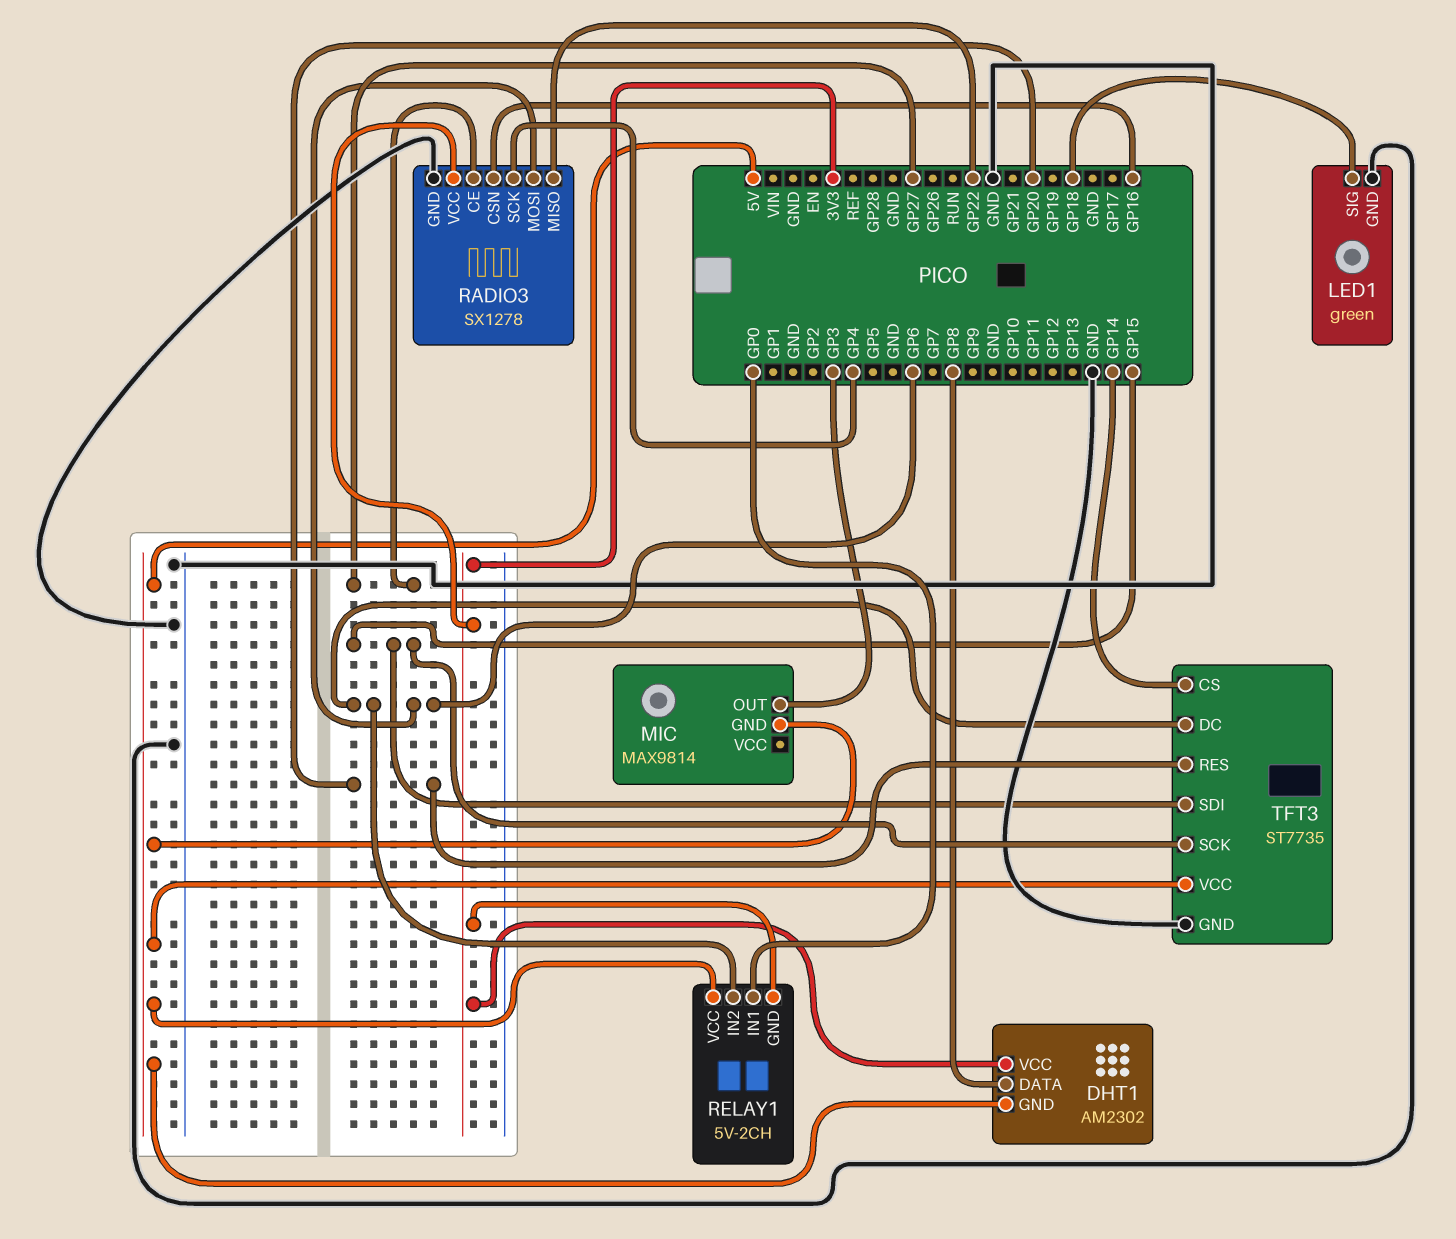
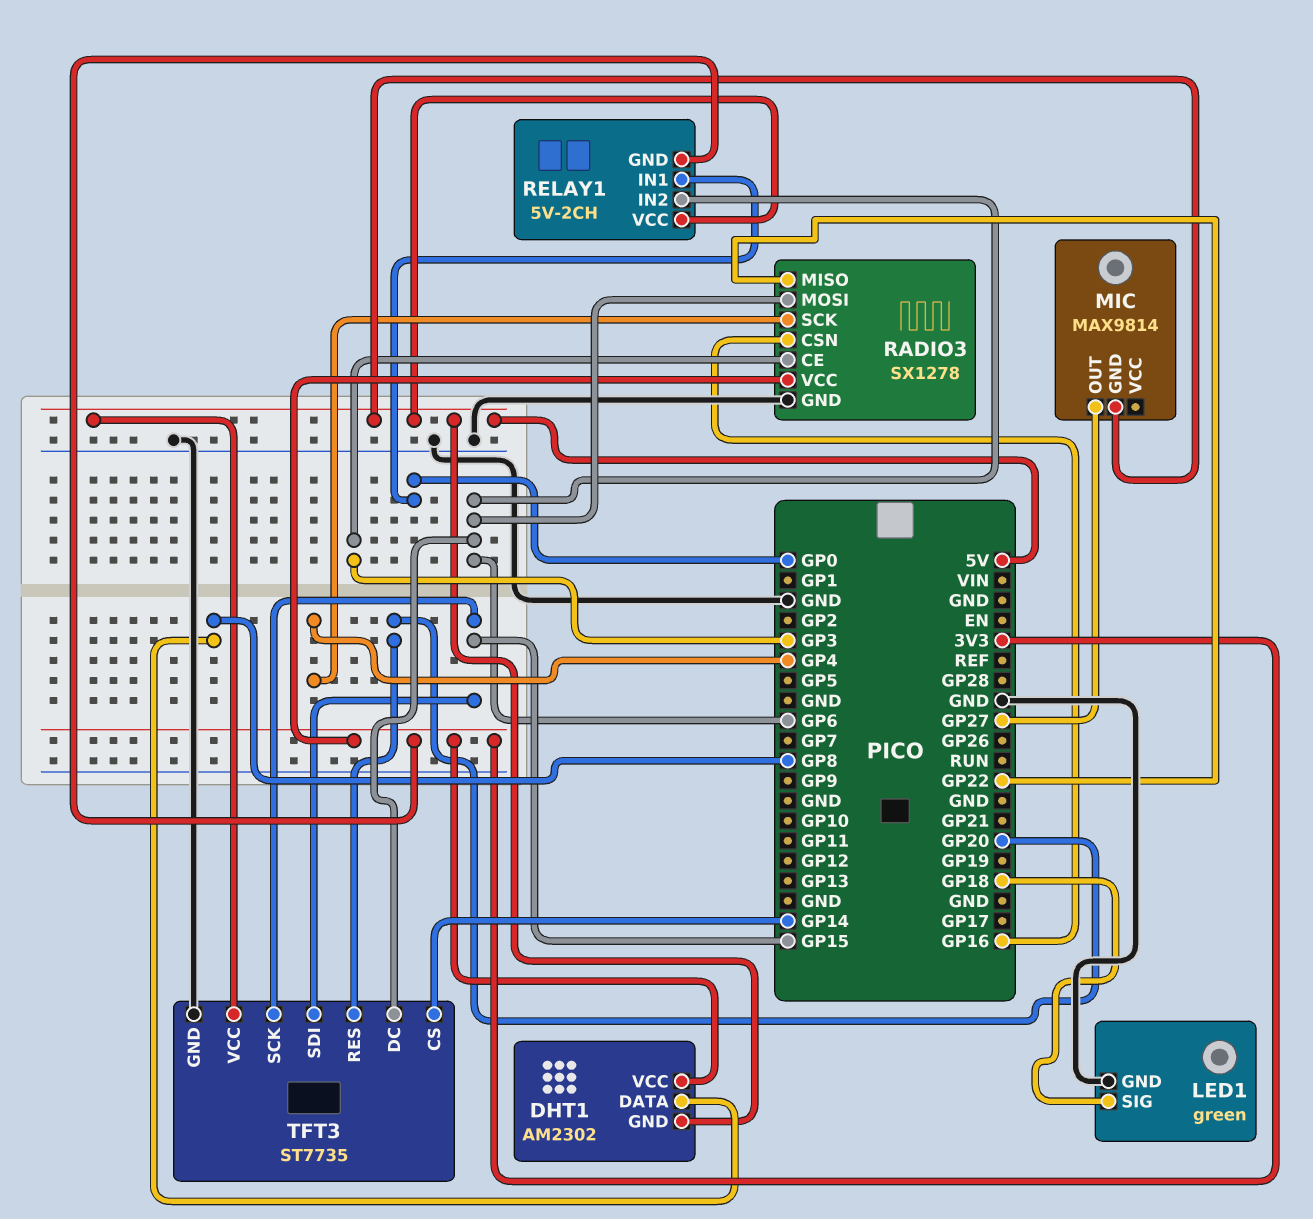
MIC pin OUT: GP3 -> GP27
RADIO3 pin CE: GP27 -> GP3

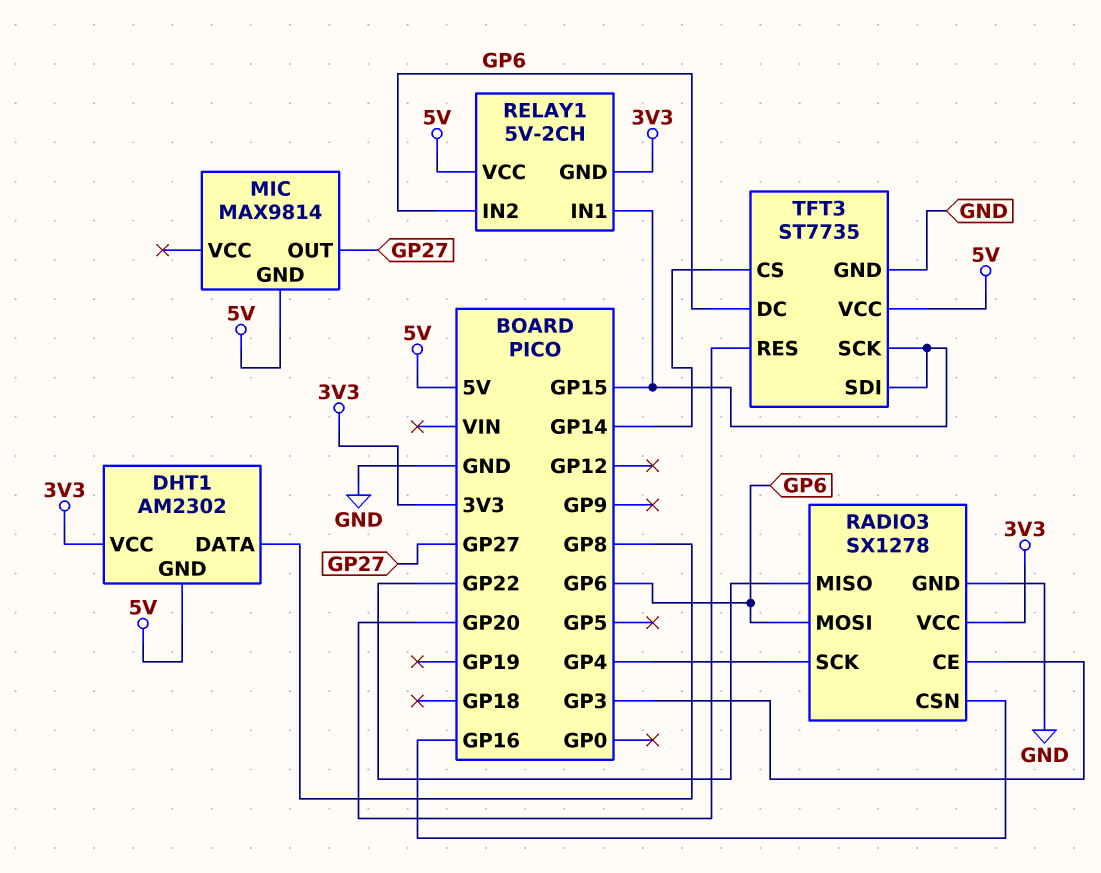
LED1: green -> none
LED1 pin GND: GND -> none
LED1 pin SIG: GP18 -> none
RELAY1 pin IN1: GP0 -> GP15

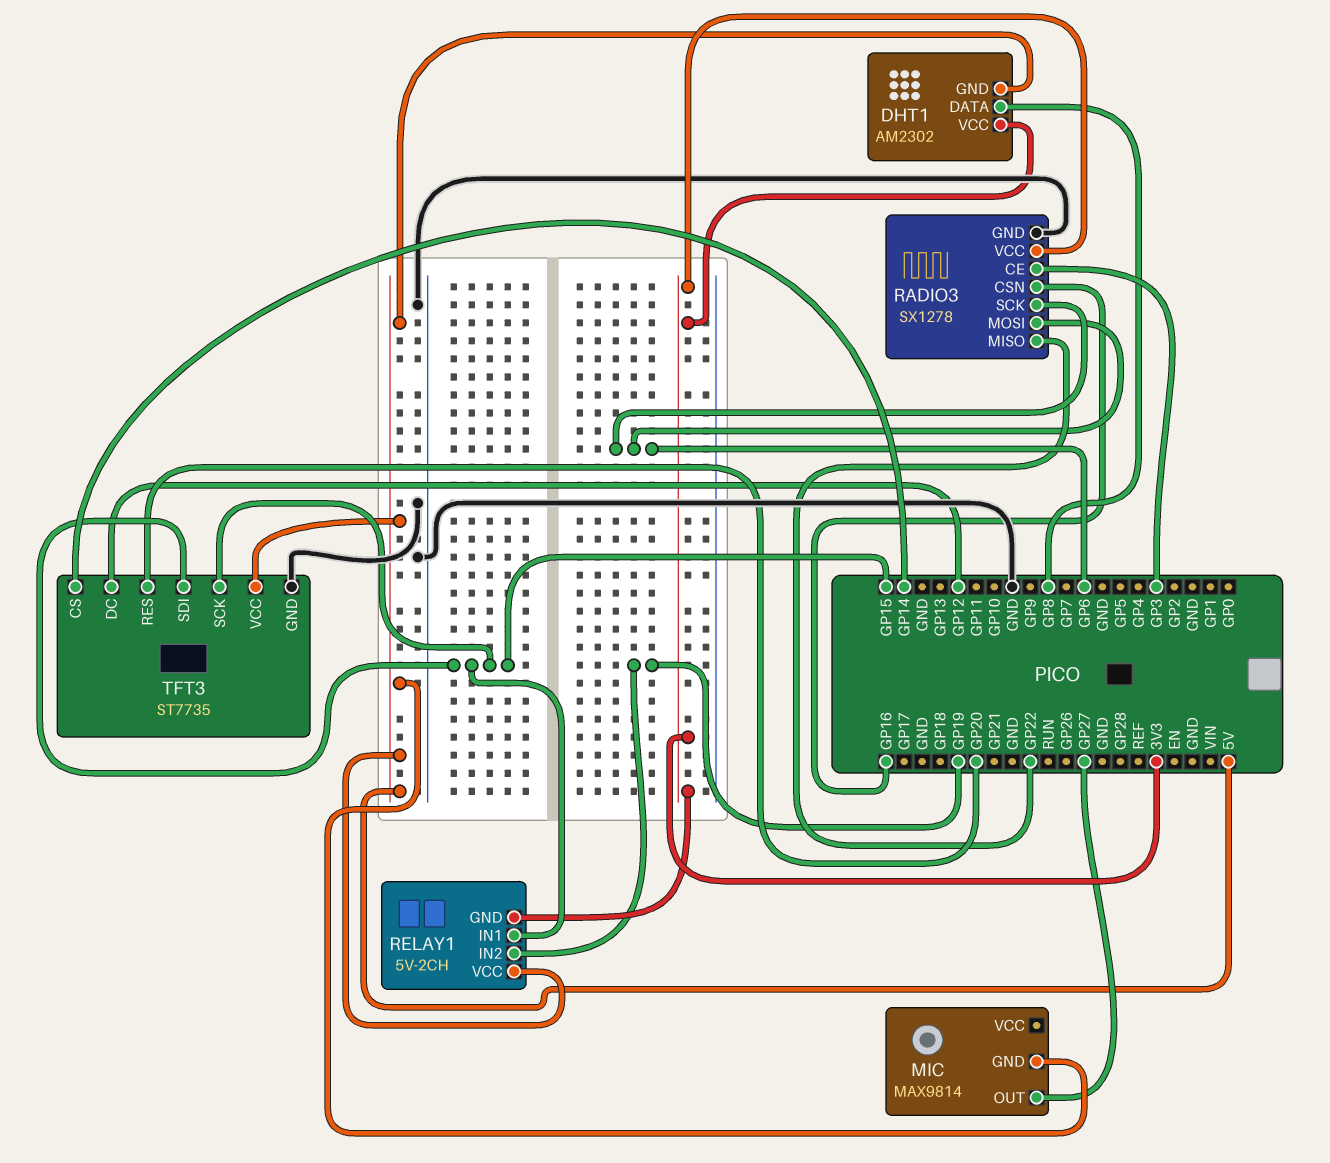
RADIO3 pin SCK: GP4 -> GP6
RELAY1 pin IN2: GP6 -> GP19
TFT3 pin DC: GP6 -> GP12

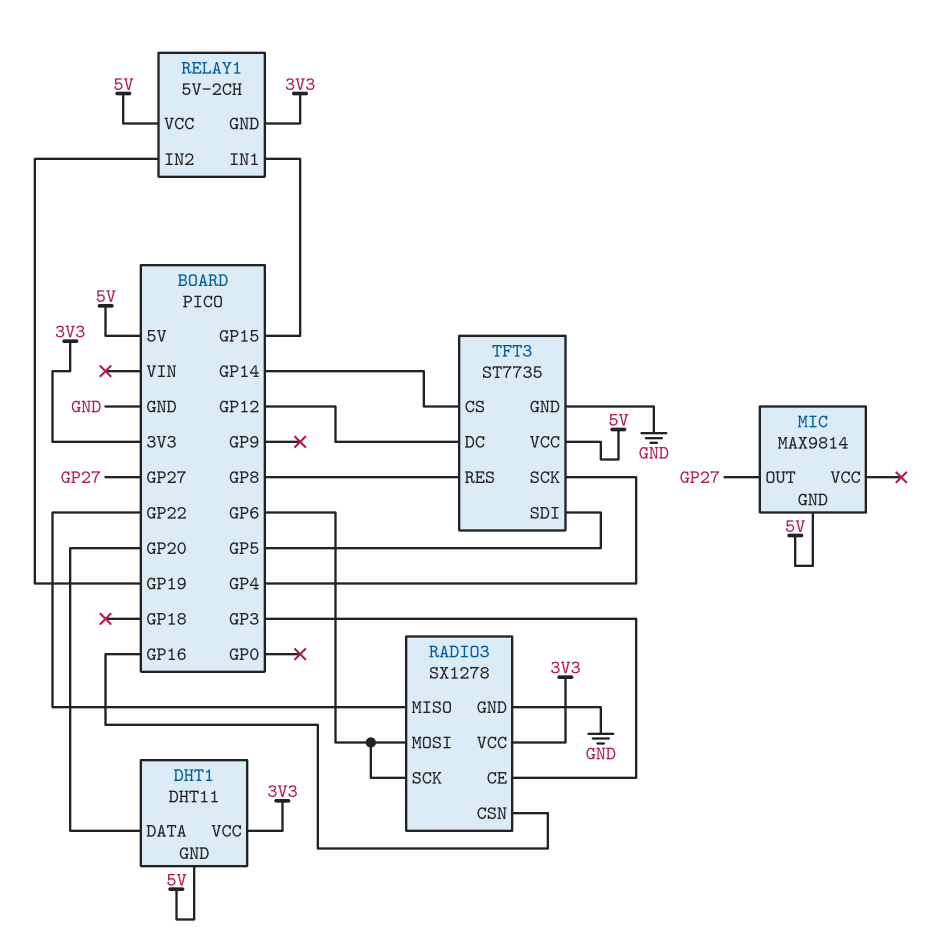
DHT1: AM2302 -> DHT11
DHT1 pin DATA: GP8 -> GP20
TFT3 pin RES: GP20 -> GP8
TFT3 pin SCK: GP15 -> GP4
TFT3 pin SDI: GP15 -> GP5

